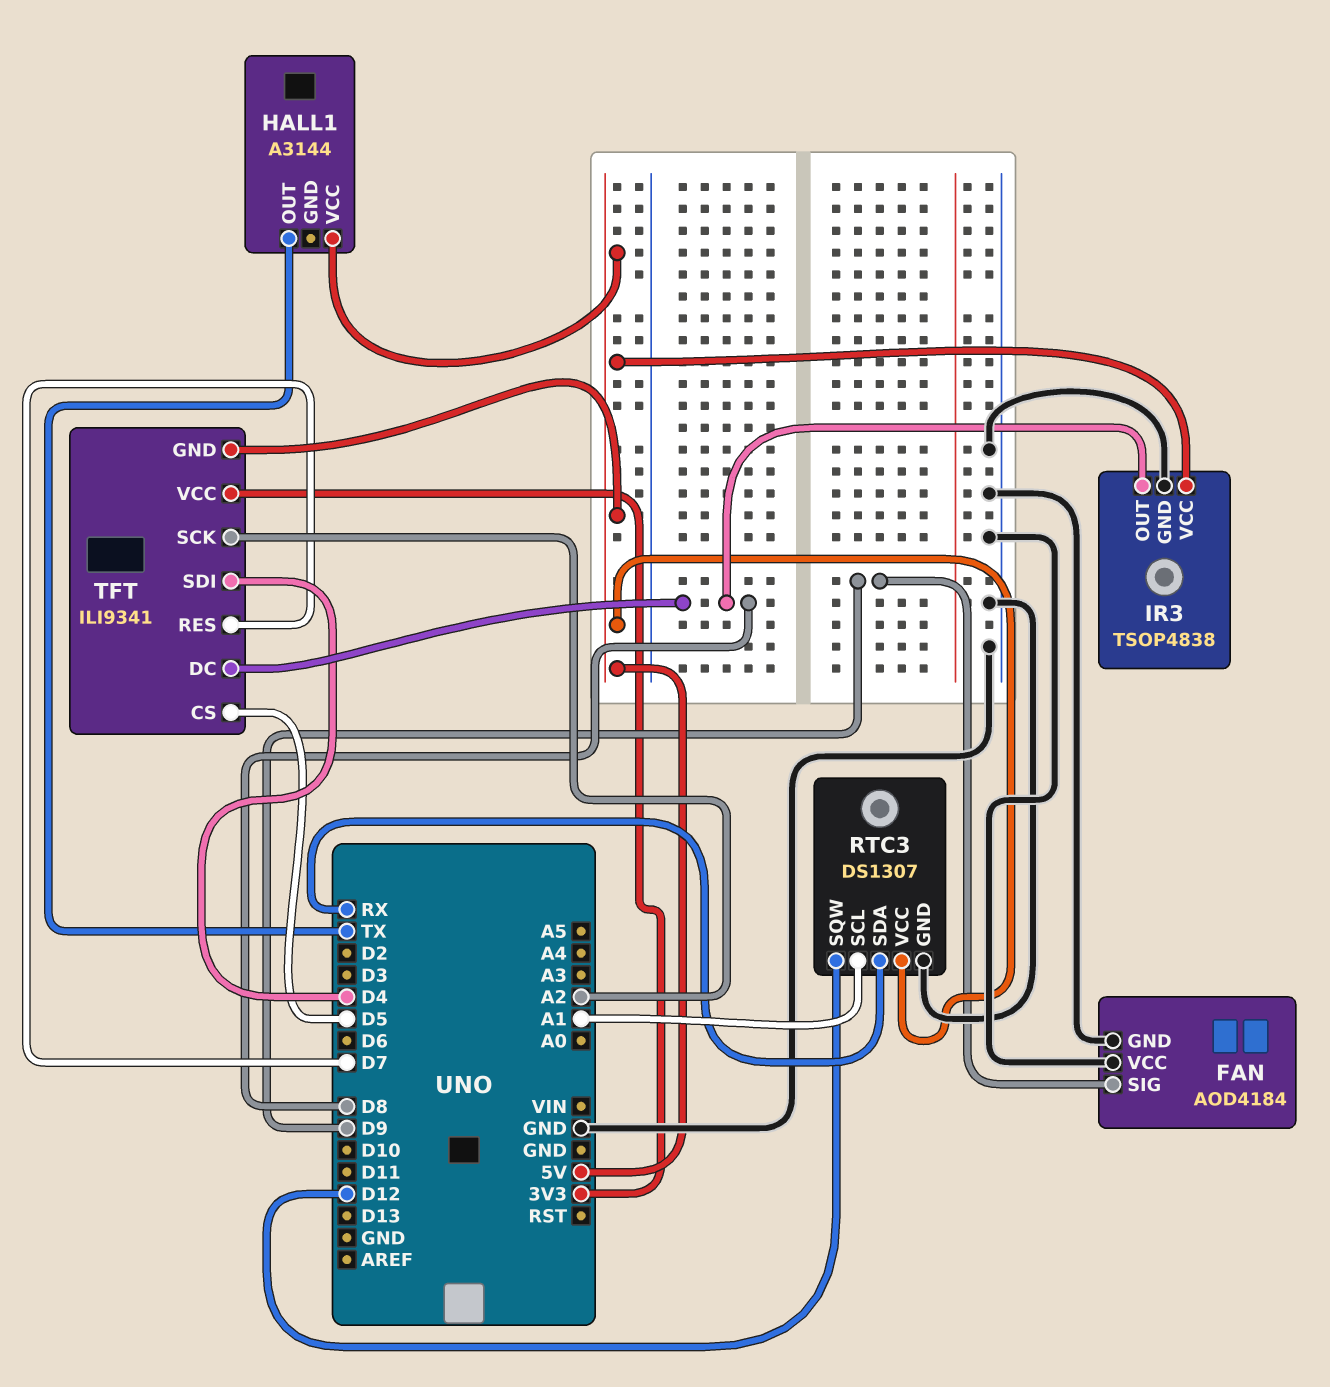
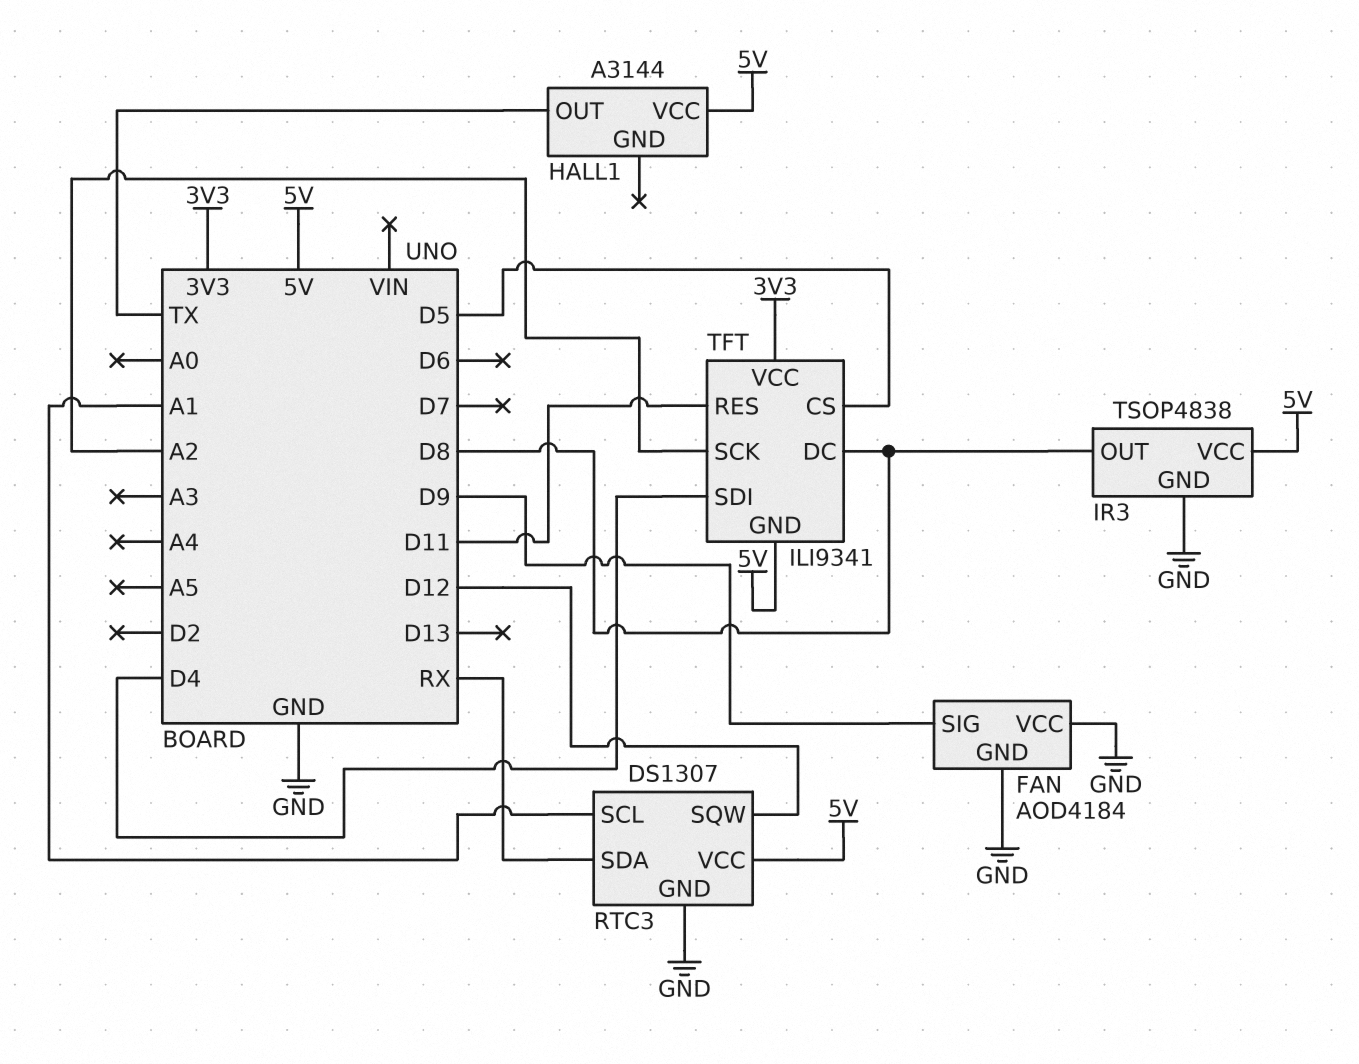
TFT pin RES: D7 -> D11

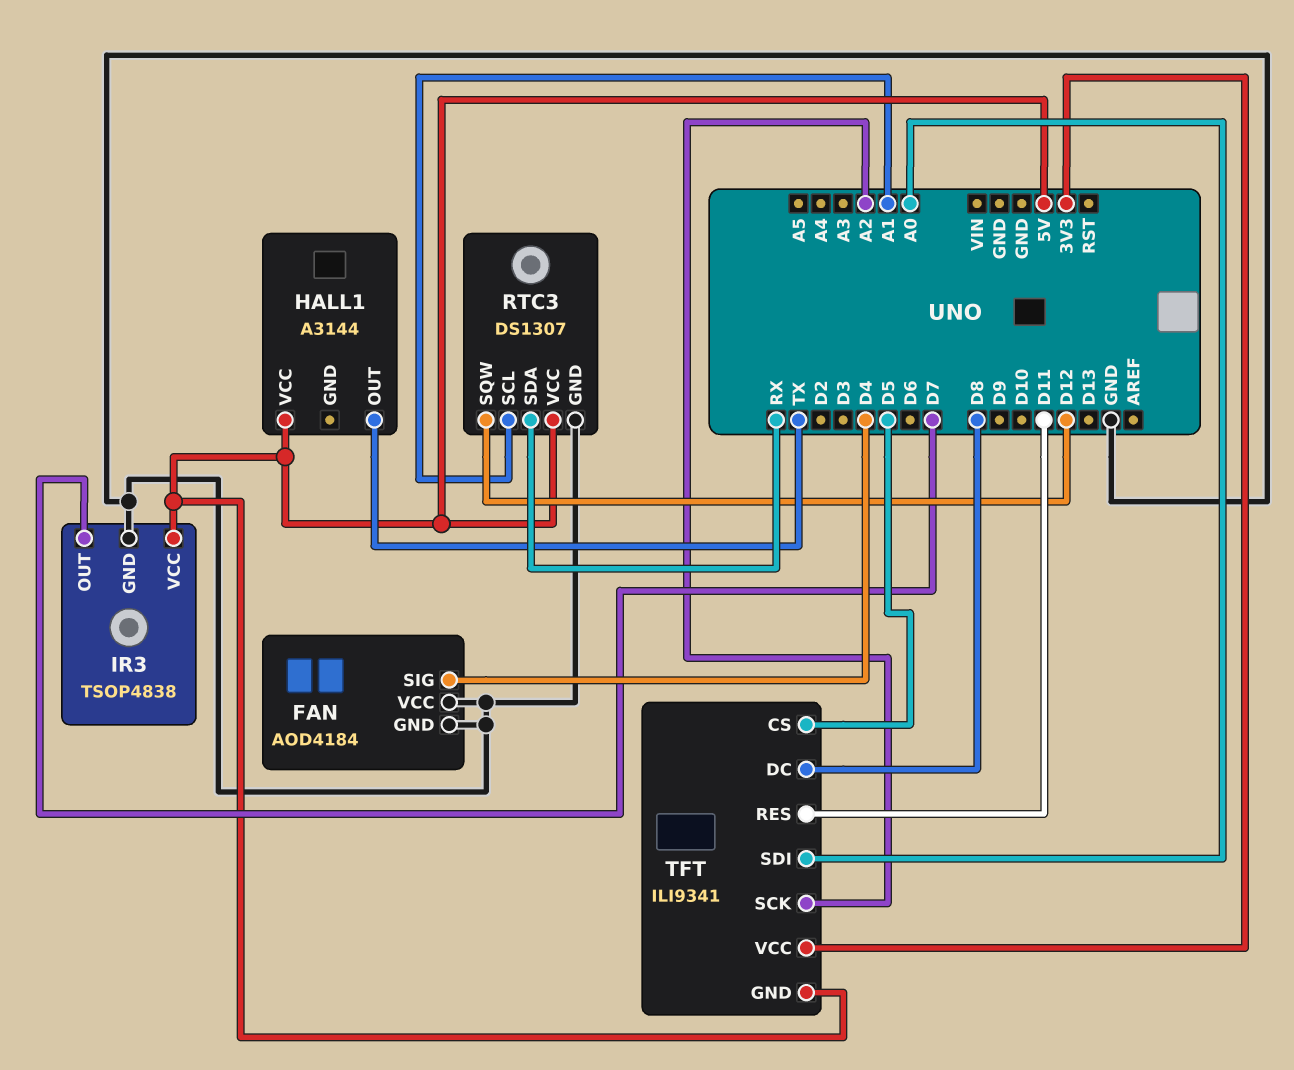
FAN pin SIG: D9 -> D4
IR3 pin OUT: D8 -> D7
TFT pin SDI: D4 -> A0

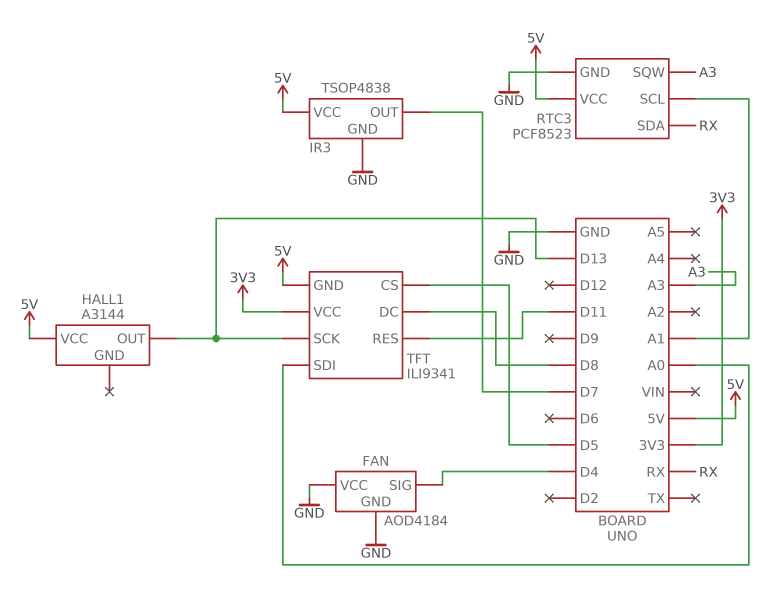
HALL1 pin OUT: TX -> D13
RTC3: DS1307 -> PCF8523
RTC3 pin SQW: D12 -> A3
TFT pin SCK: A2 -> D13

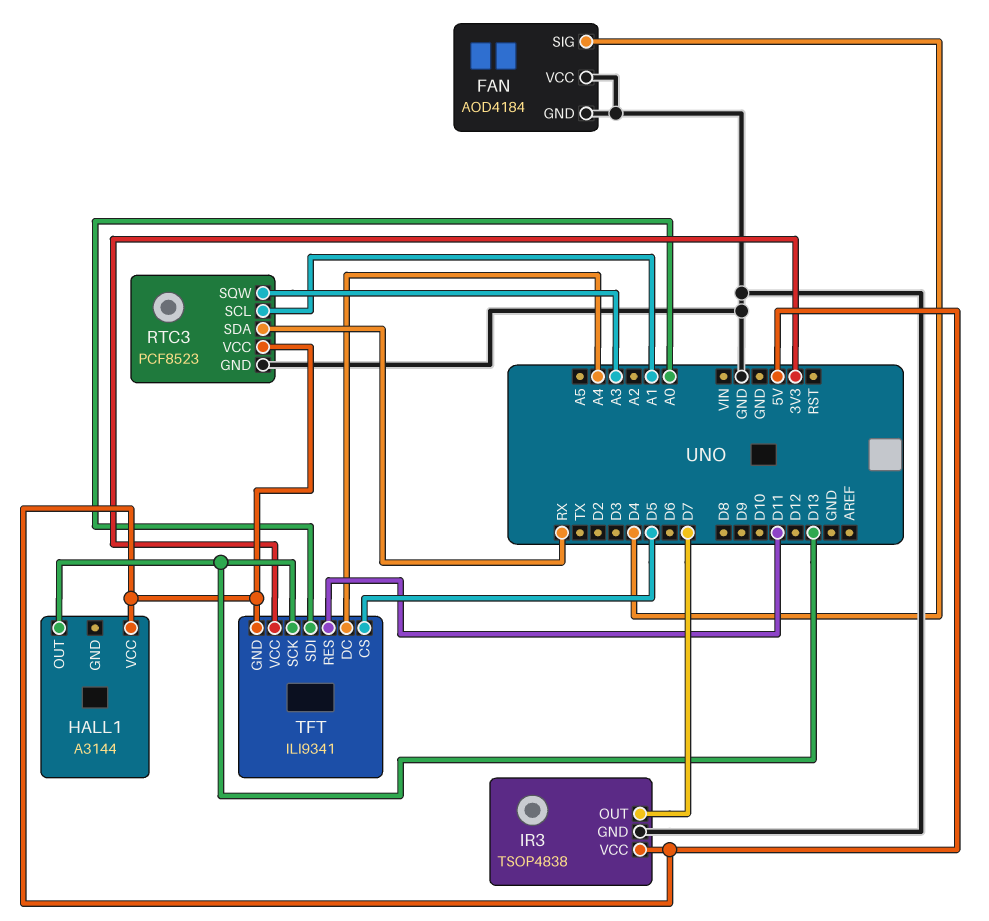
TFT pin DC: D8 -> A4

